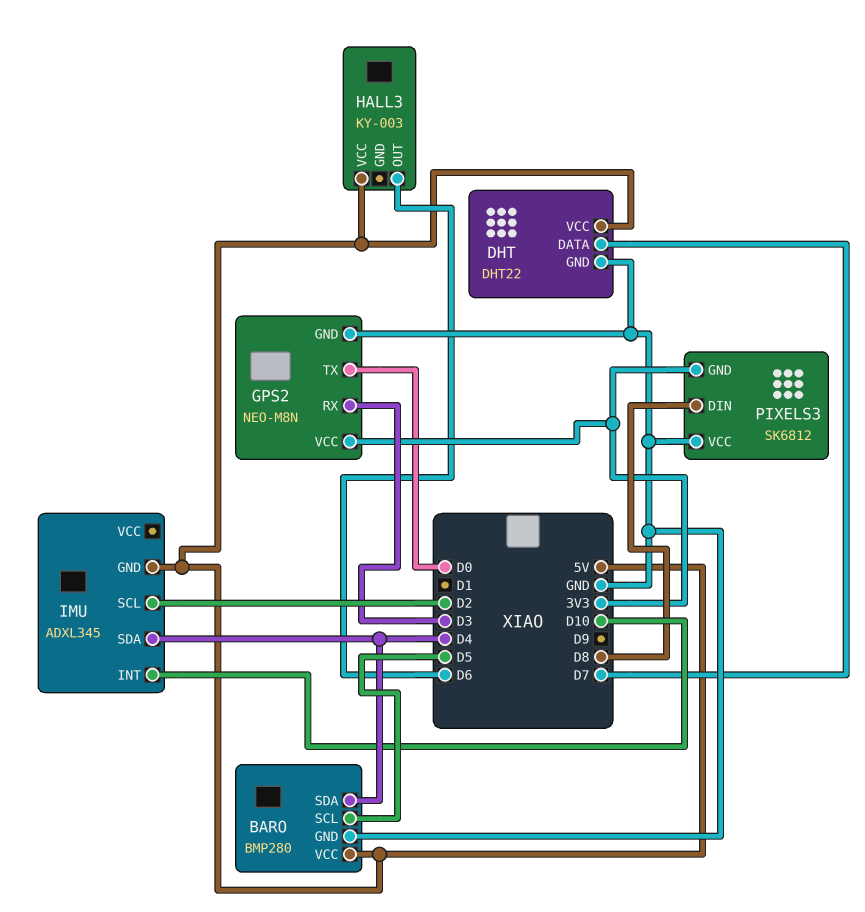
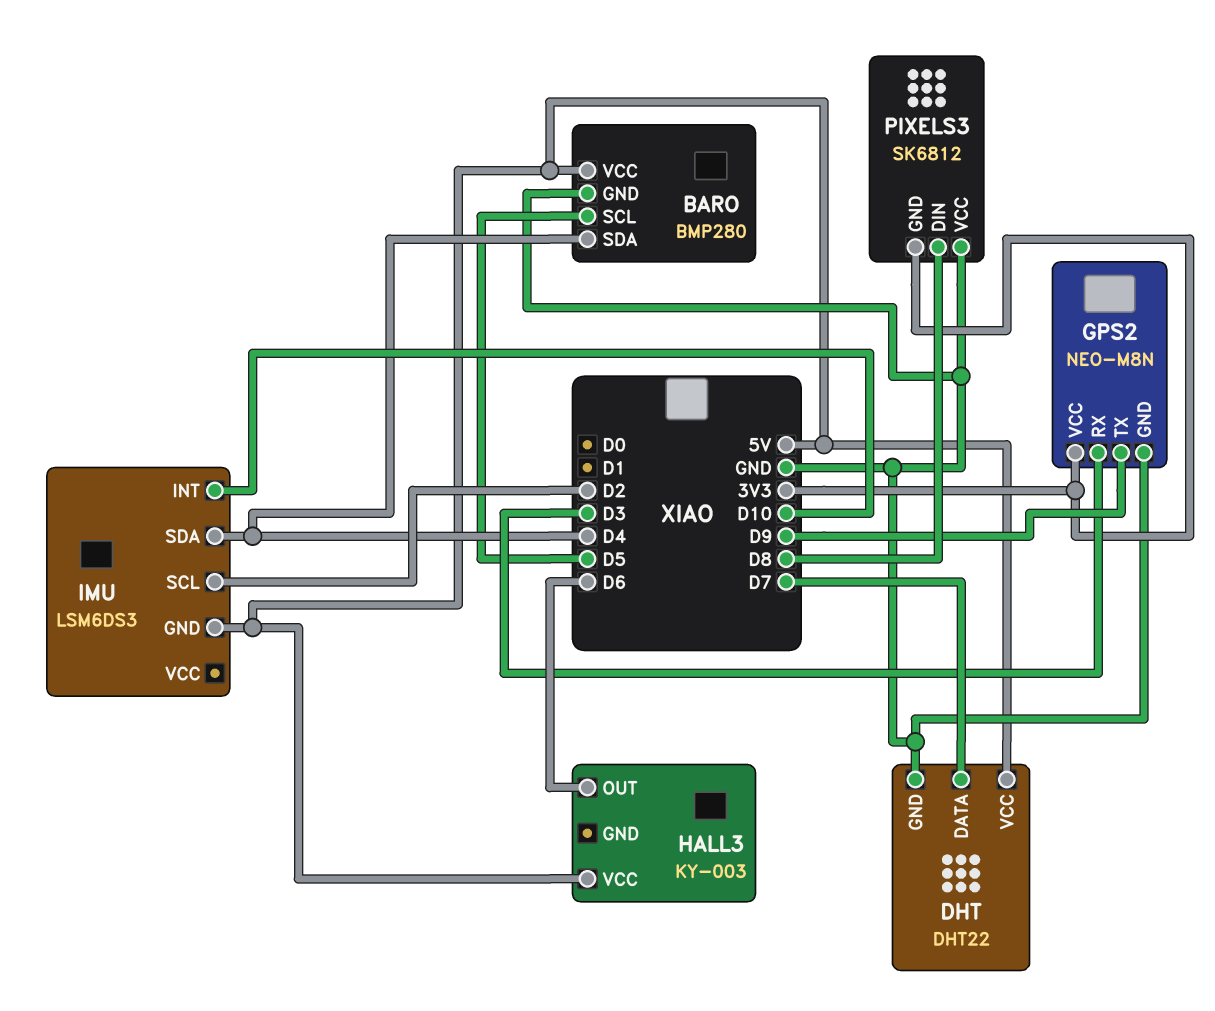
GPS2 pin TX: D0 -> D9
IMU: ADXL345 -> LSM6DS3

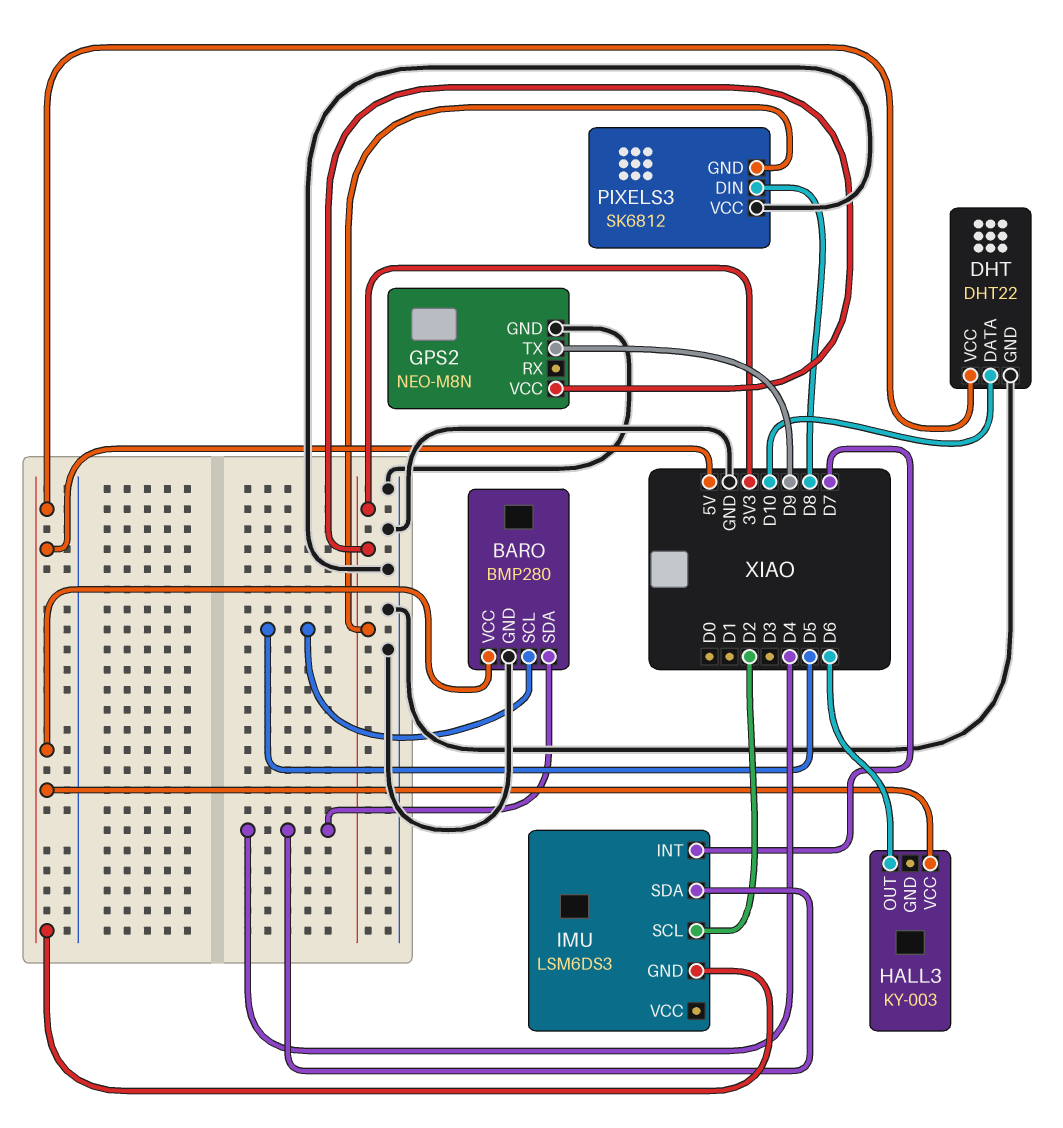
DHT pin DATA: D7 -> D10
GPS2 pin RX: D3 -> none
IMU pin INT: D10 -> D7

